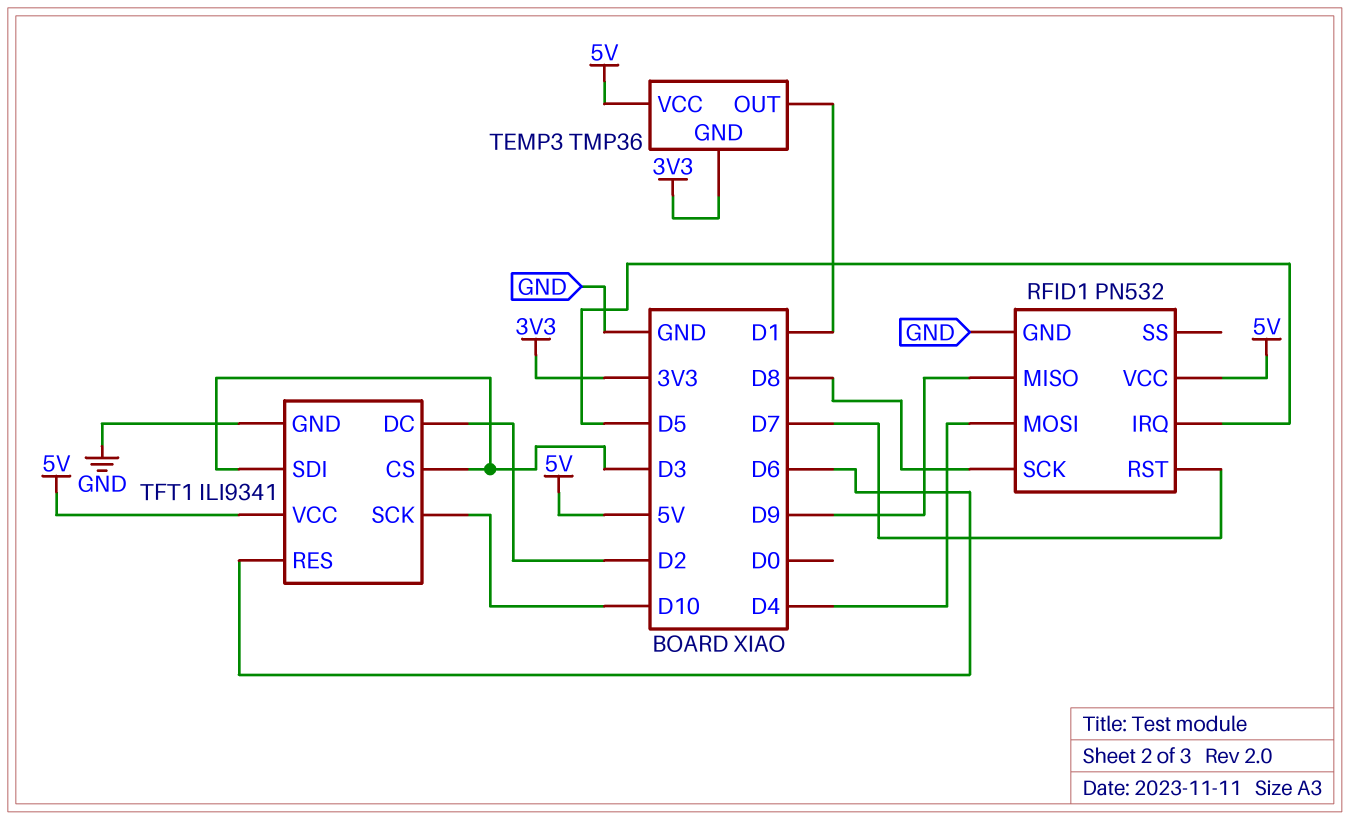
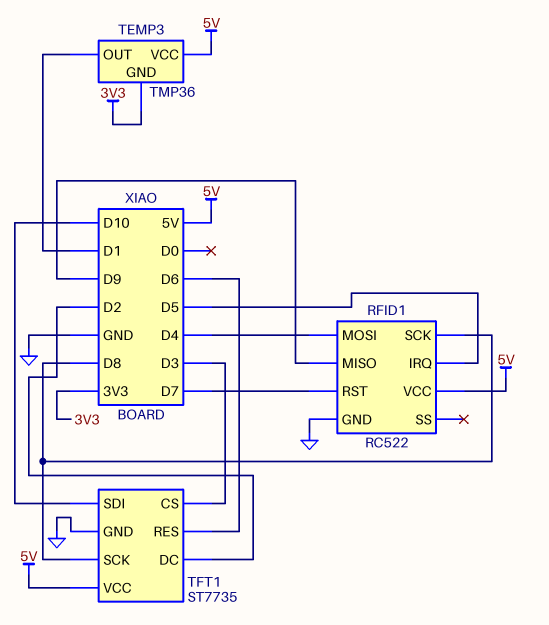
RFID1: PN532 -> RC522
TFT1: ILI9341 -> ST7735
TFT1 pin SCK: D10 -> D8
TFT1 pin SDI: D3 -> D10

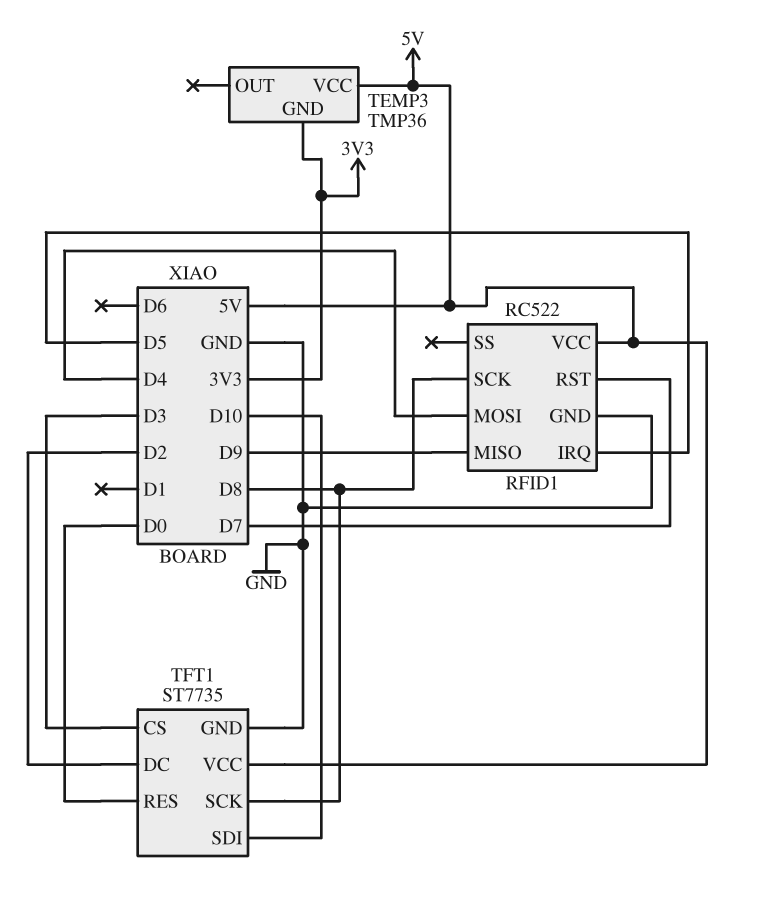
TEMP3 pin OUT: D1 -> none
TFT1 pin RES: D6 -> D0

